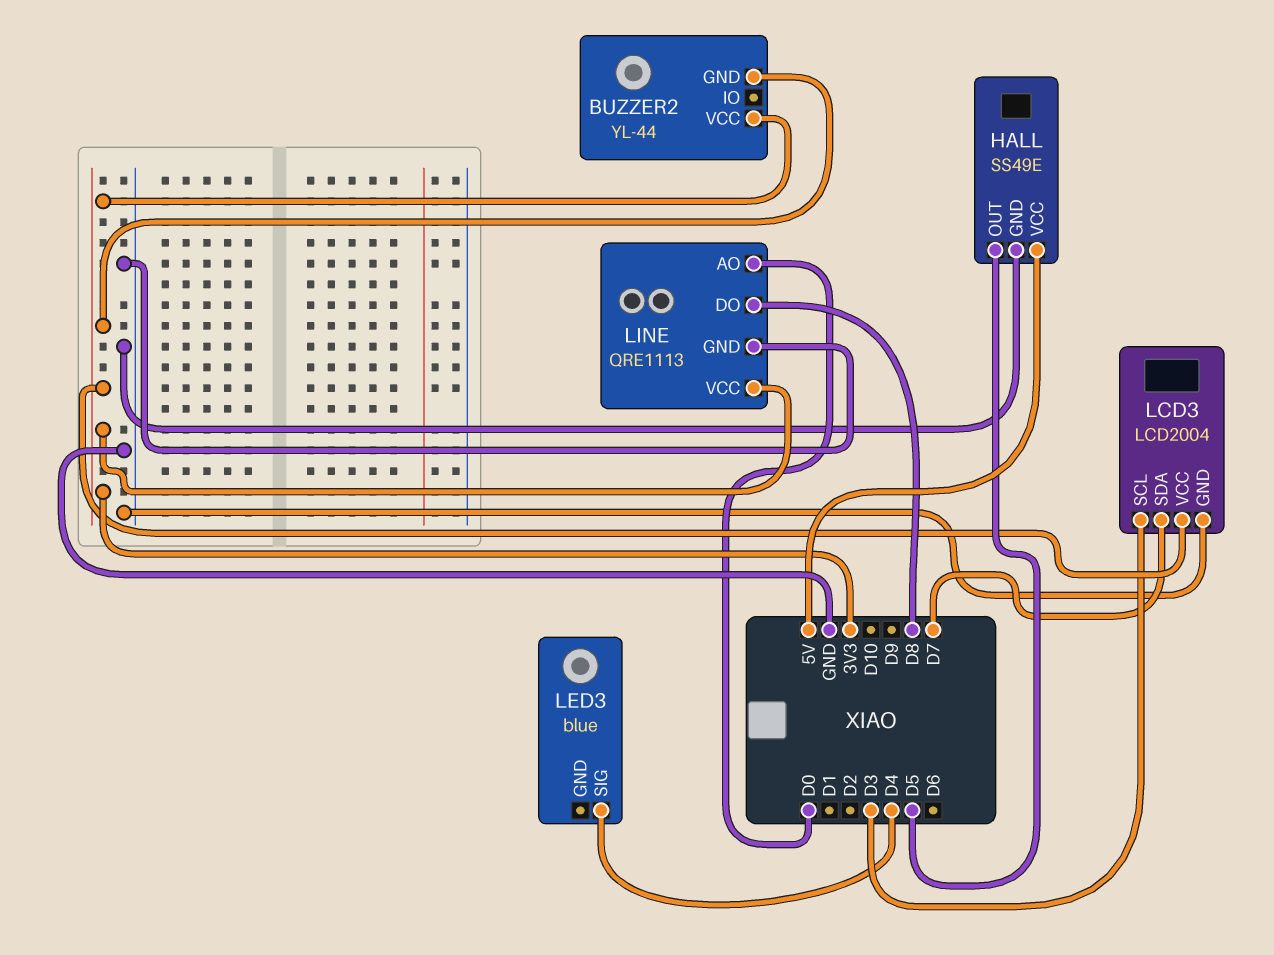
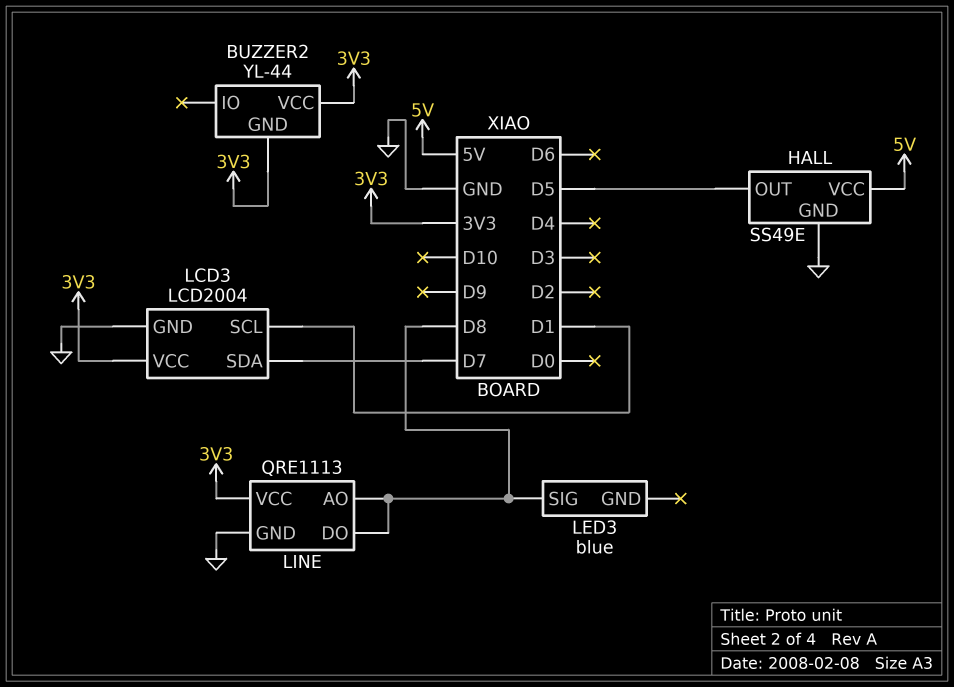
LCD3 pin SCL: D3 -> D1
LED3 pin SIG: D4 -> D8
LINE pin AO: D0 -> D8

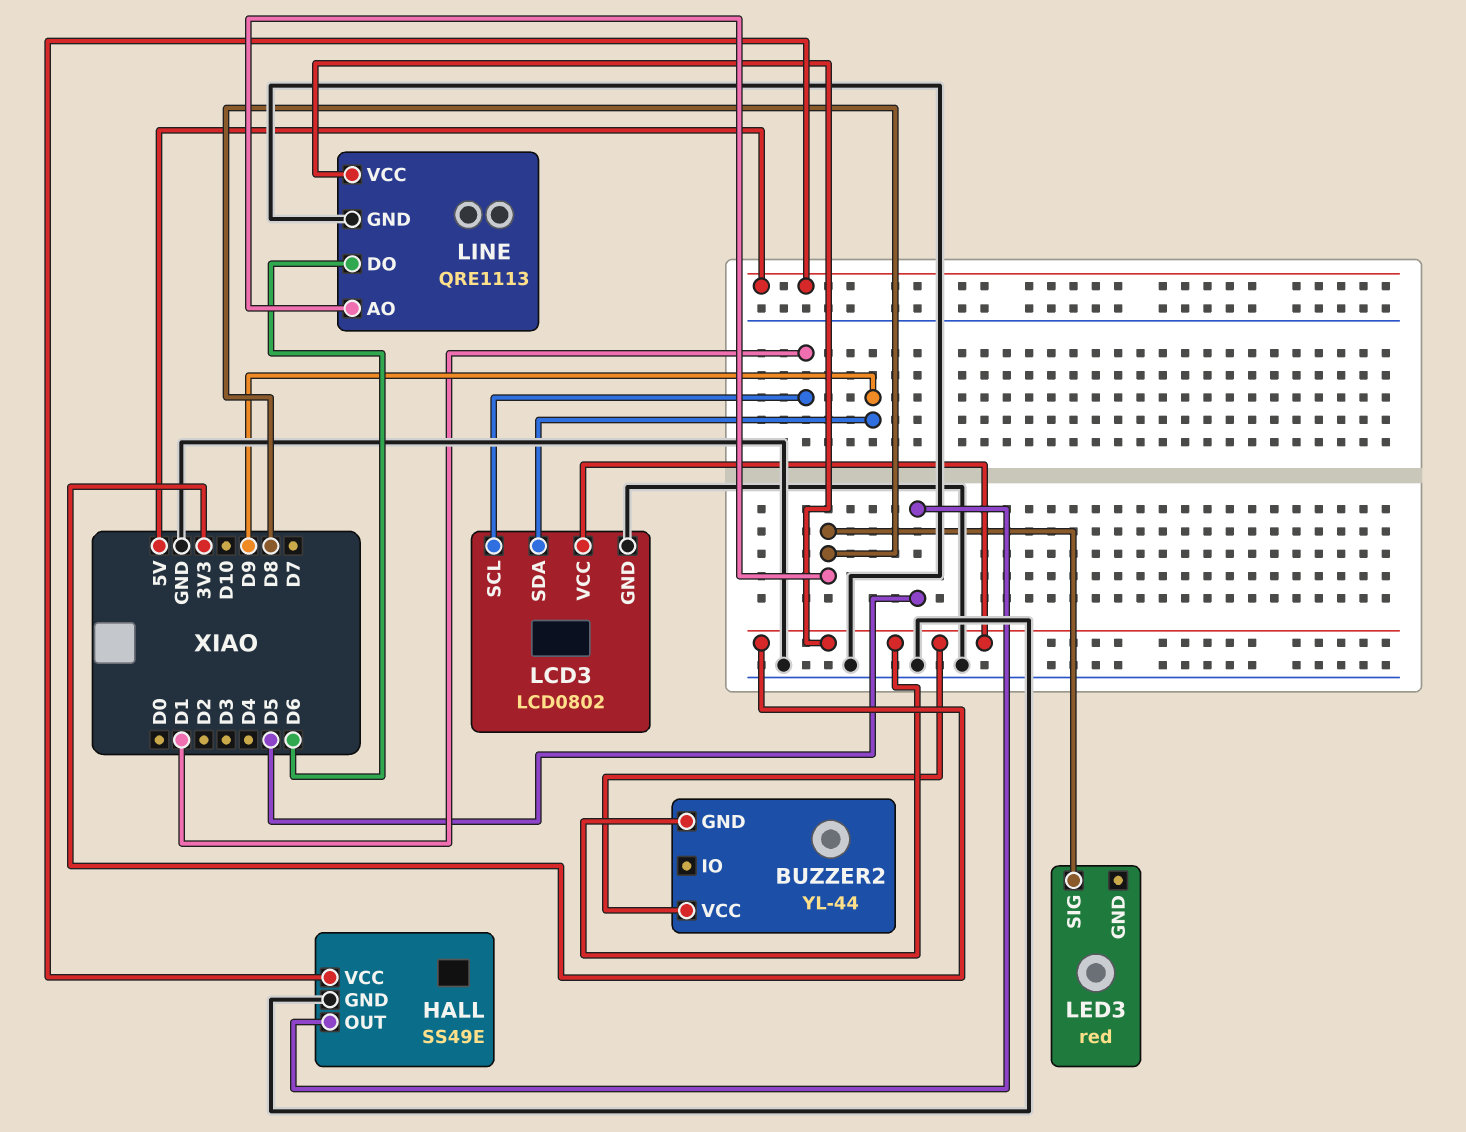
LCD3: LCD2004 -> LCD0802
LCD3 pin SDA: D7 -> D9
LED3: blue -> red
LINE pin DO: D8 -> D6

